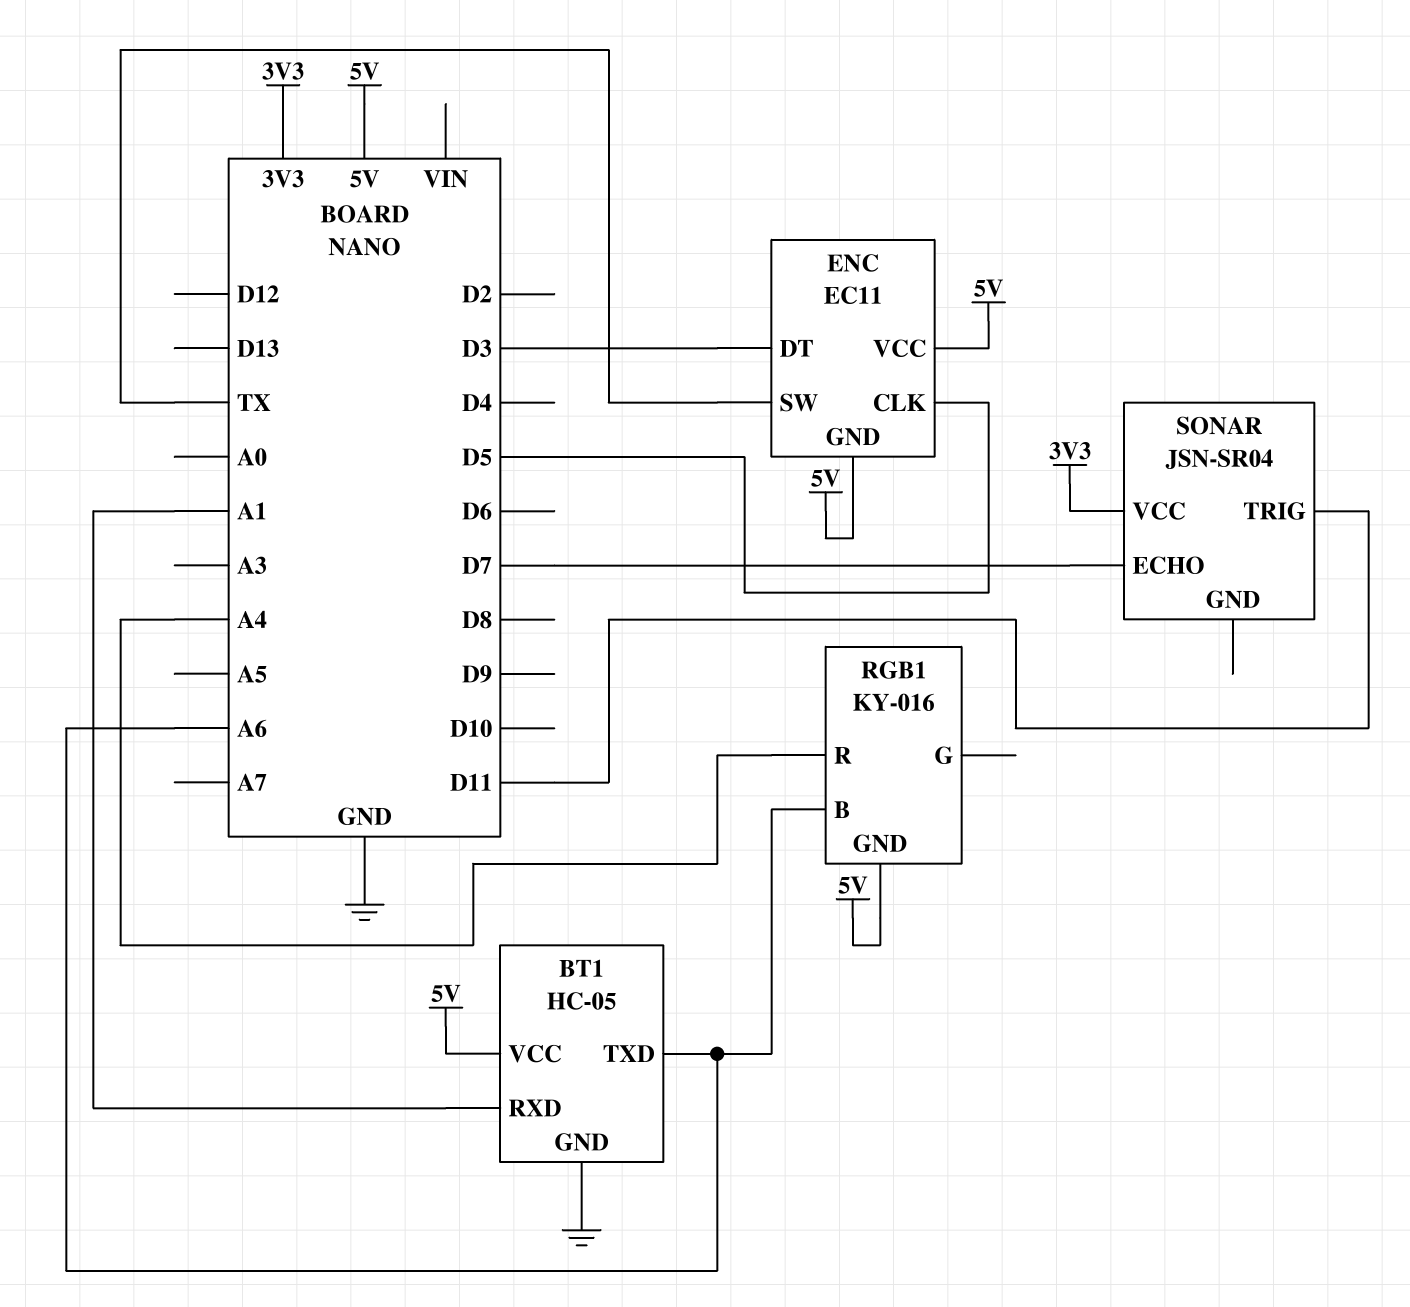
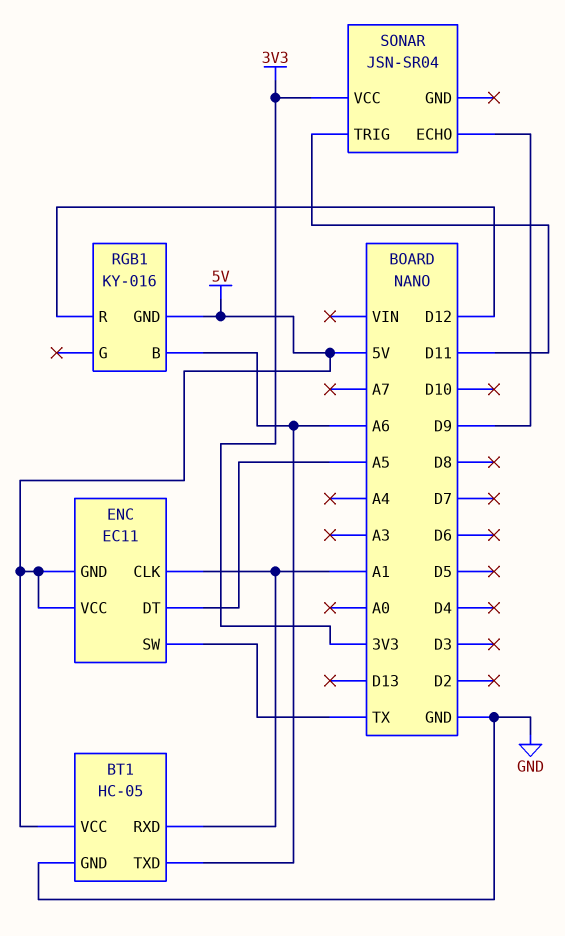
ENC pin CLK: D5 -> A1
ENC pin DT: D3 -> A5
RGB1 pin R: A4 -> D12
SONAR pin ECHO: D7 -> D9

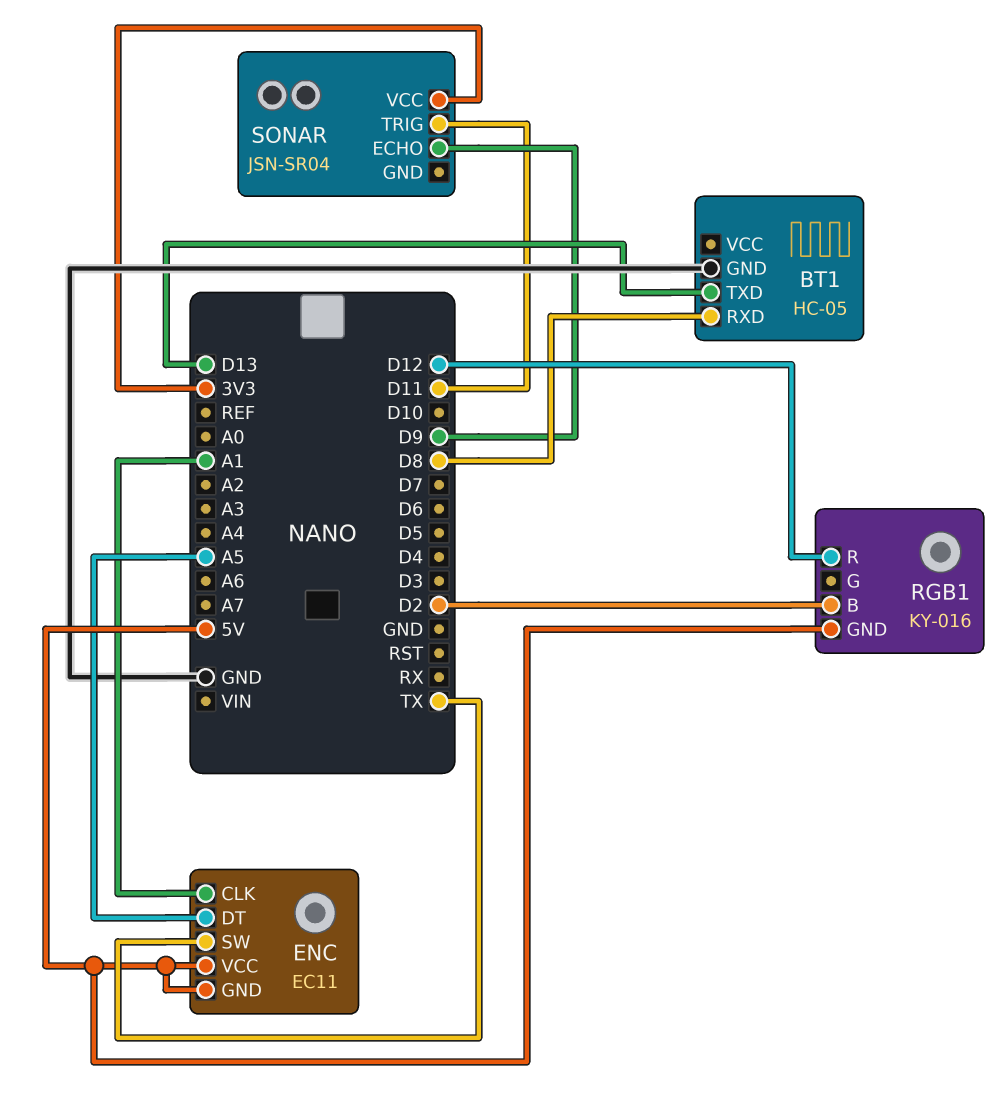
BT1 pin RXD: A1 -> D8
BT1 pin TXD: A6 -> D13
BT1 pin VCC: 5V -> none
RGB1 pin B: A6 -> D2

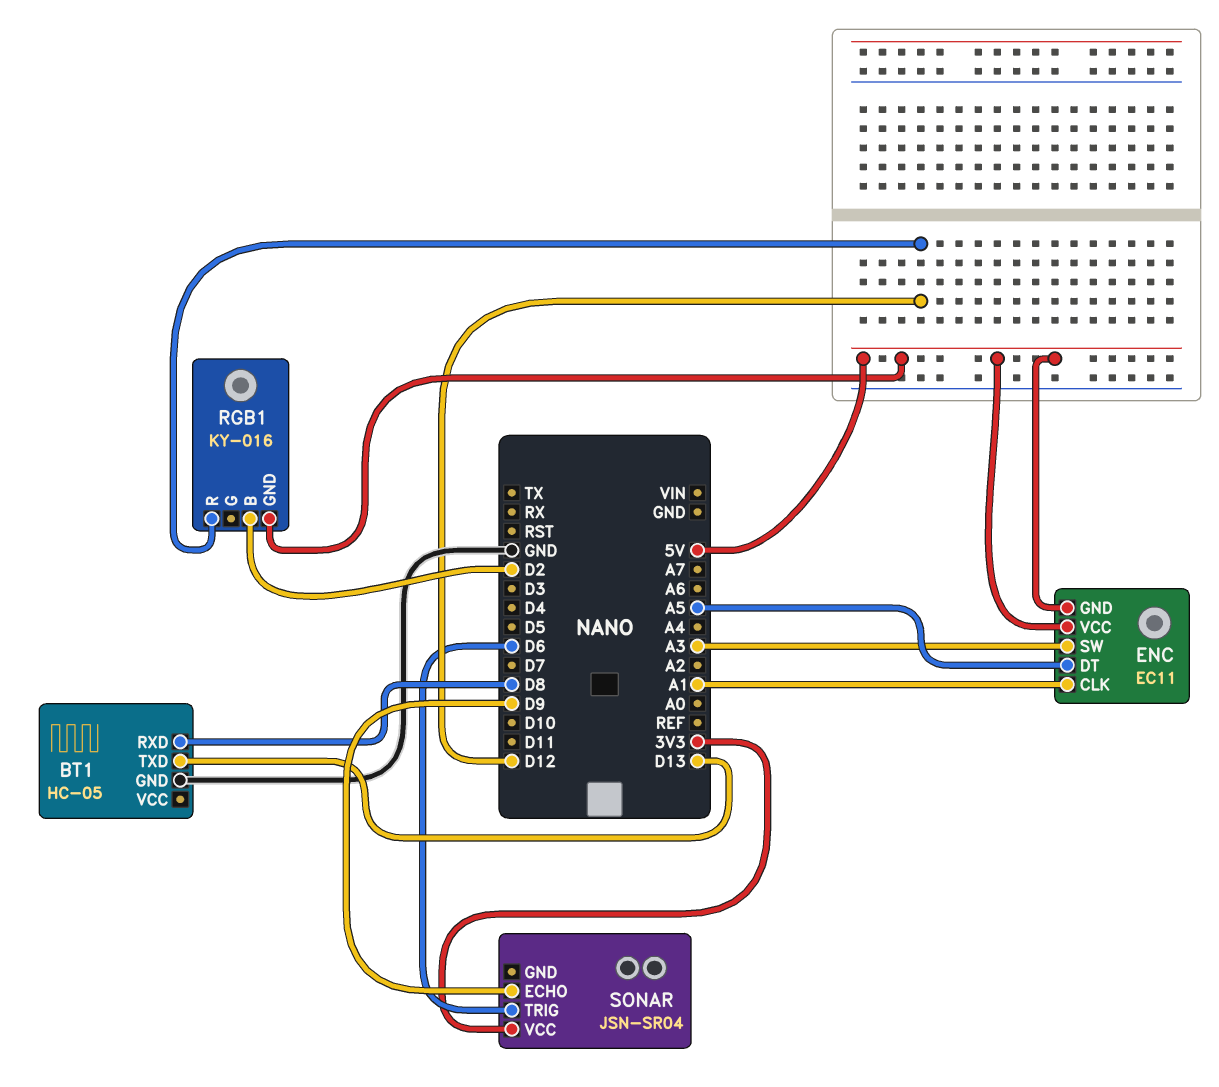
ENC pin SW: TX -> A3
SONAR pin TRIG: D11 -> D6

